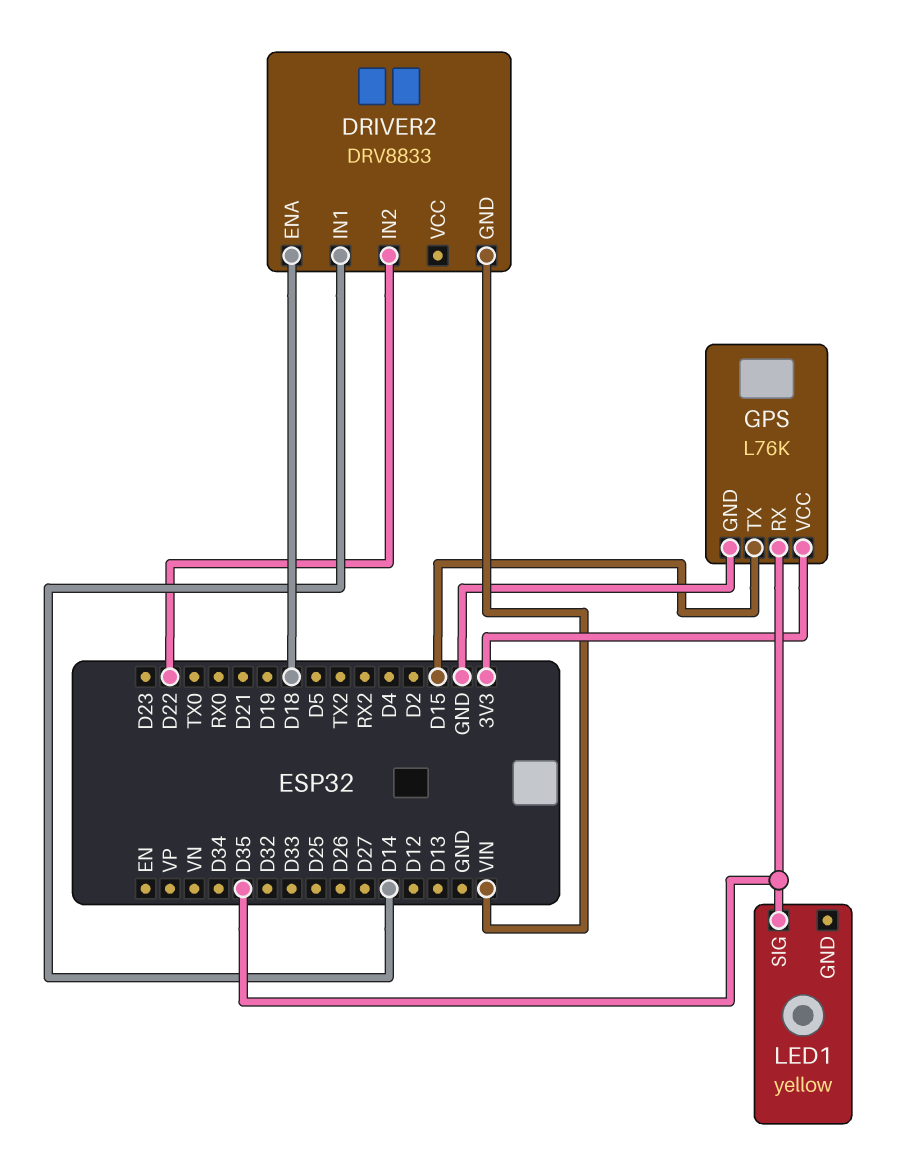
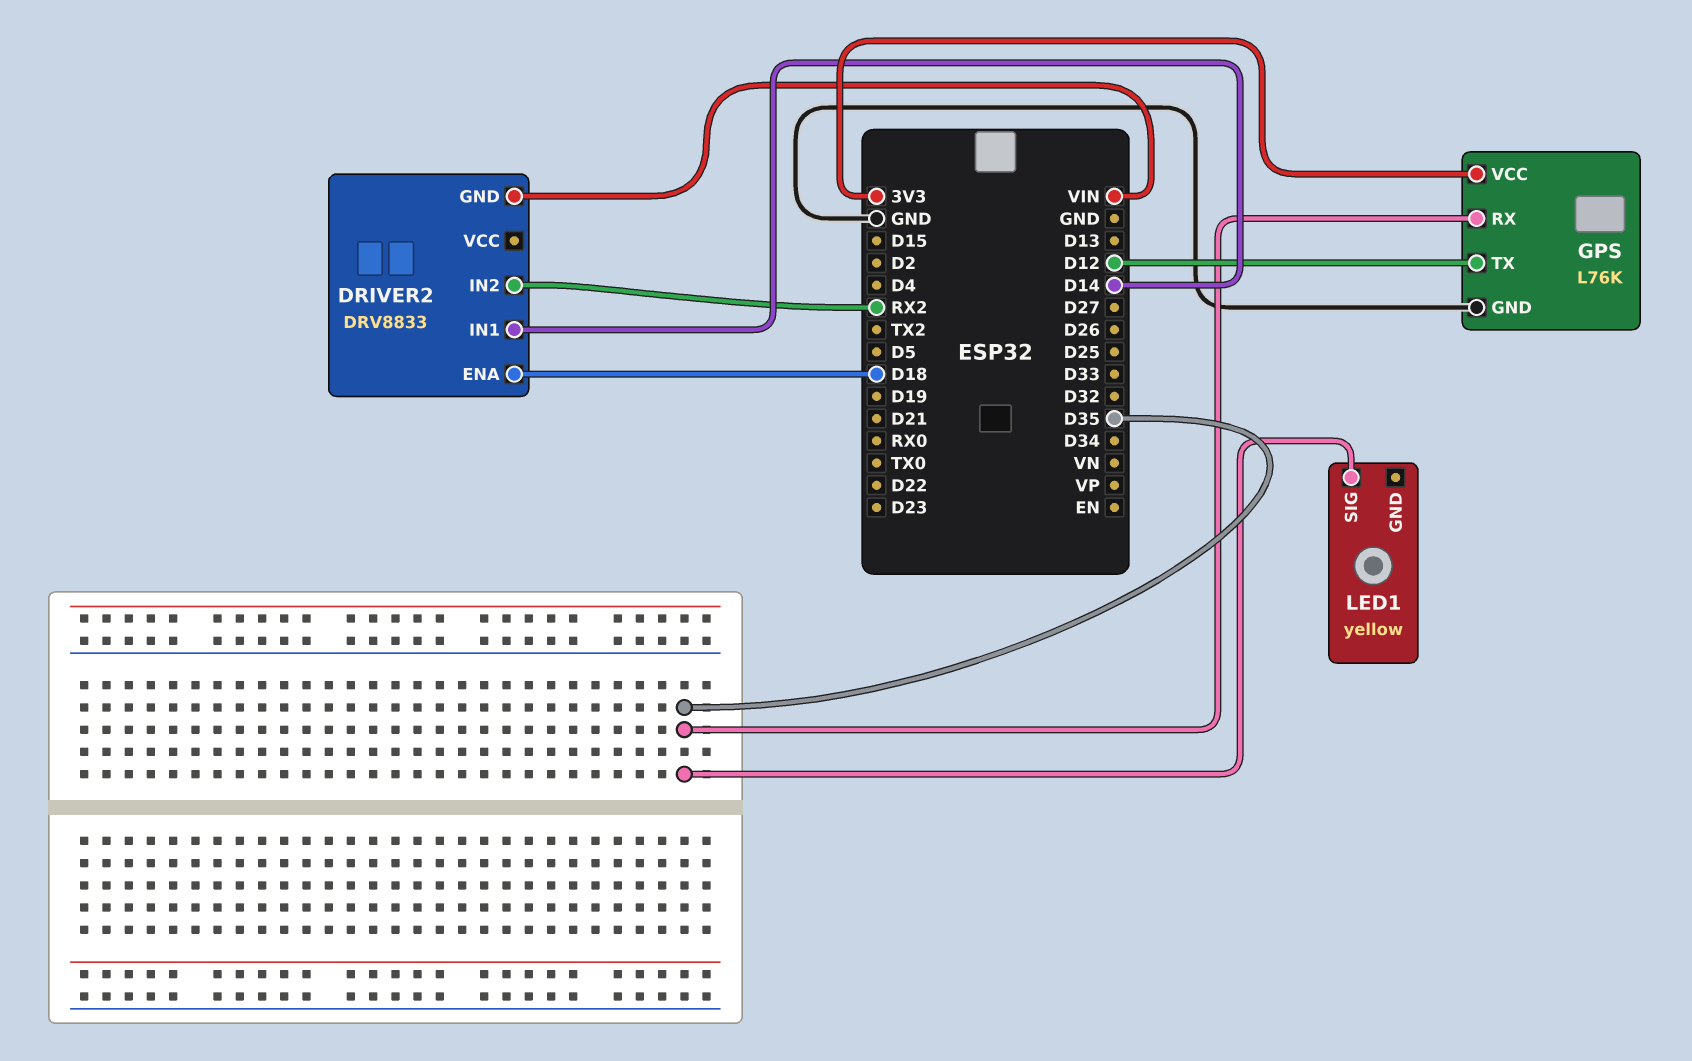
DRIVER2 pin IN2: D22 -> RX2
GPS pin TX: D15 -> D12

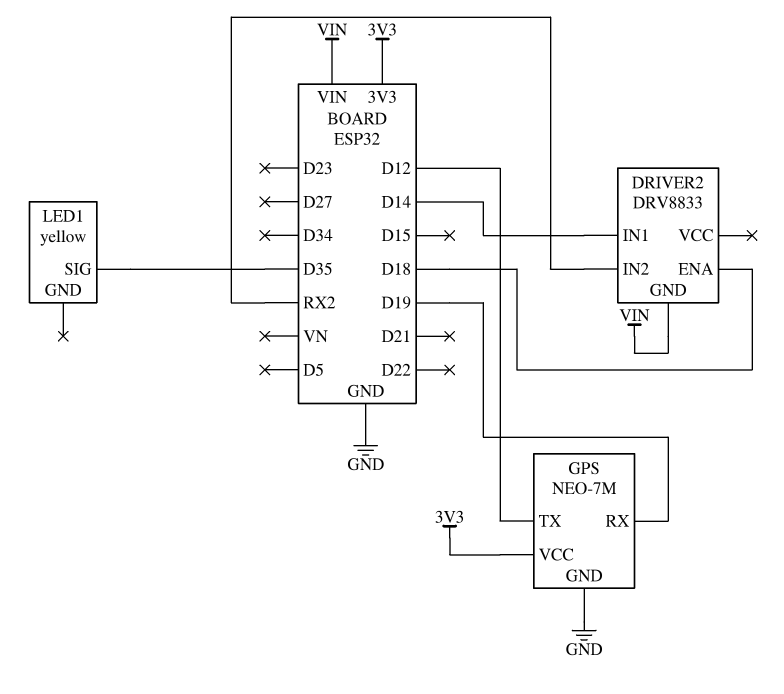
GPS: L76K -> NEO-7M
GPS pin RX: D35 -> D19

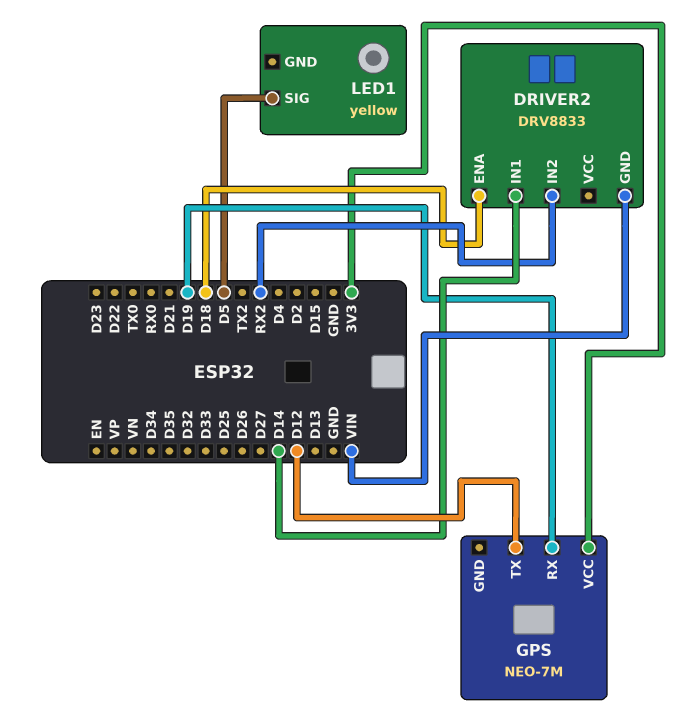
GPS pin GND: GND -> none
LED1 pin SIG: D35 -> D5

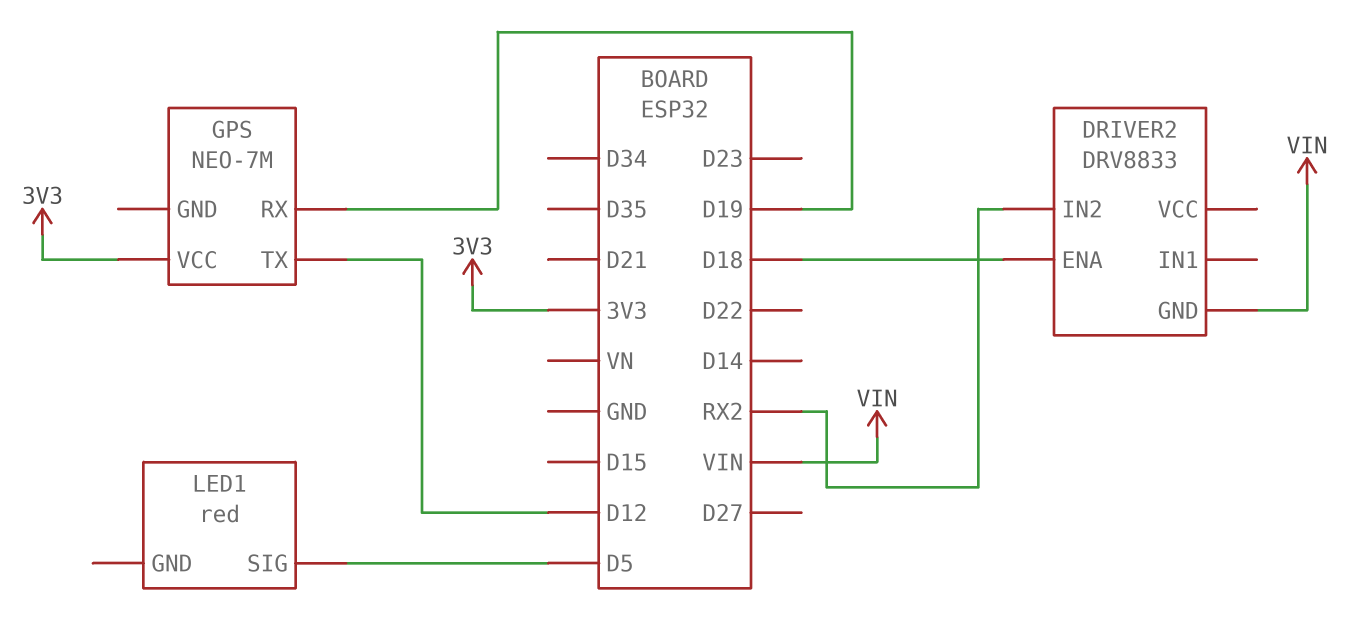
DRIVER2 pin IN1: D14 -> none
LED1: yellow -> red

